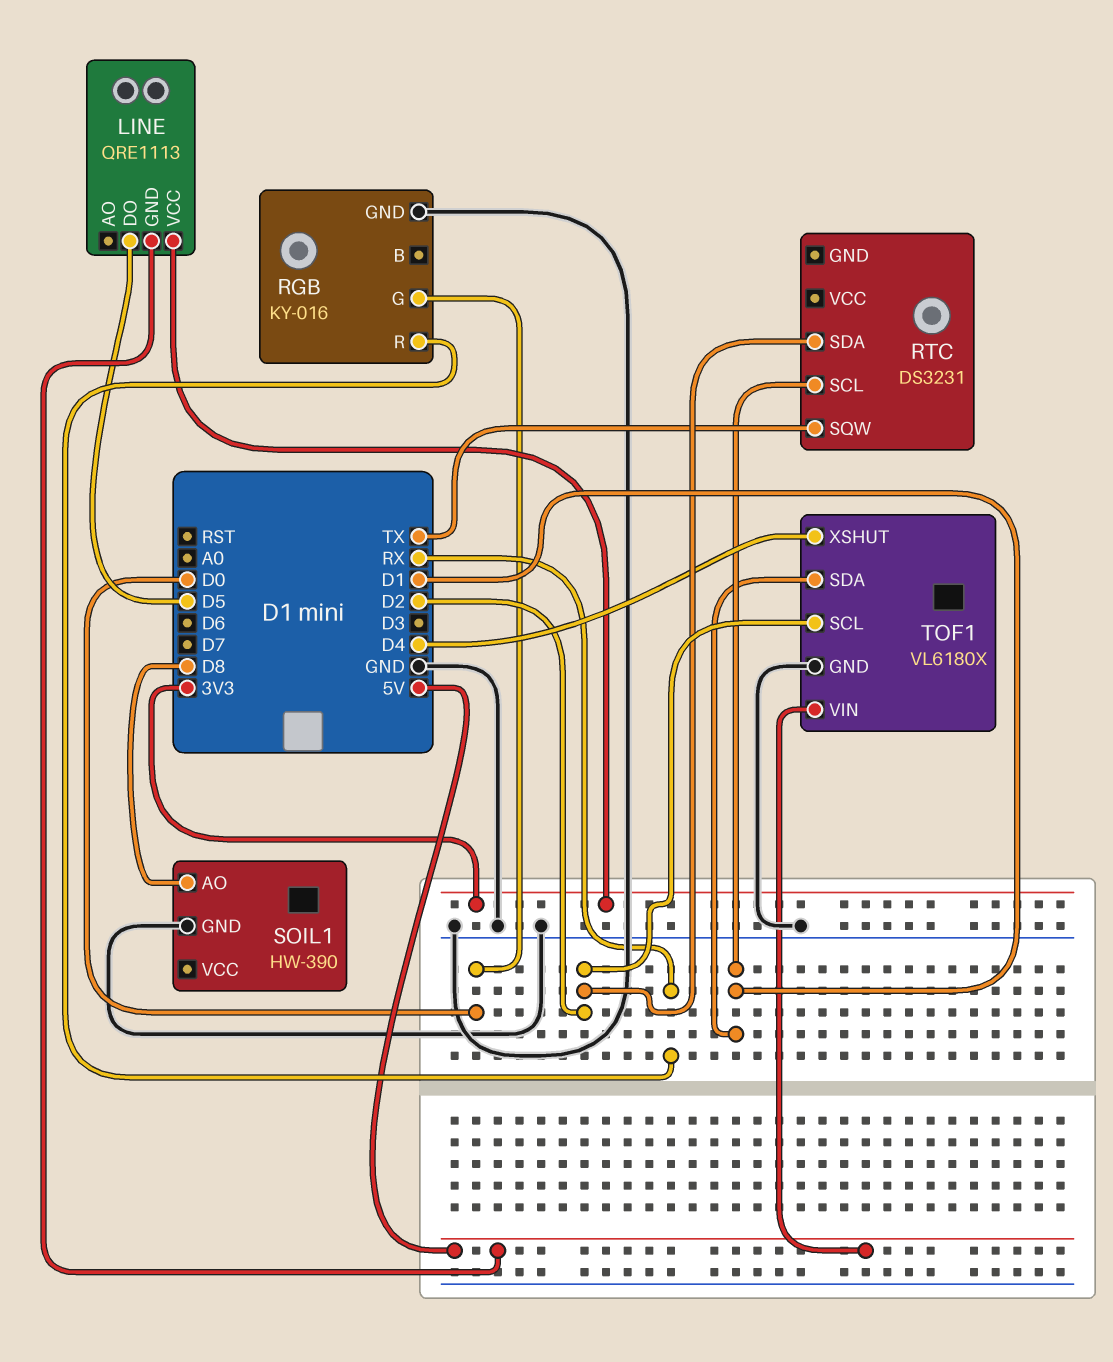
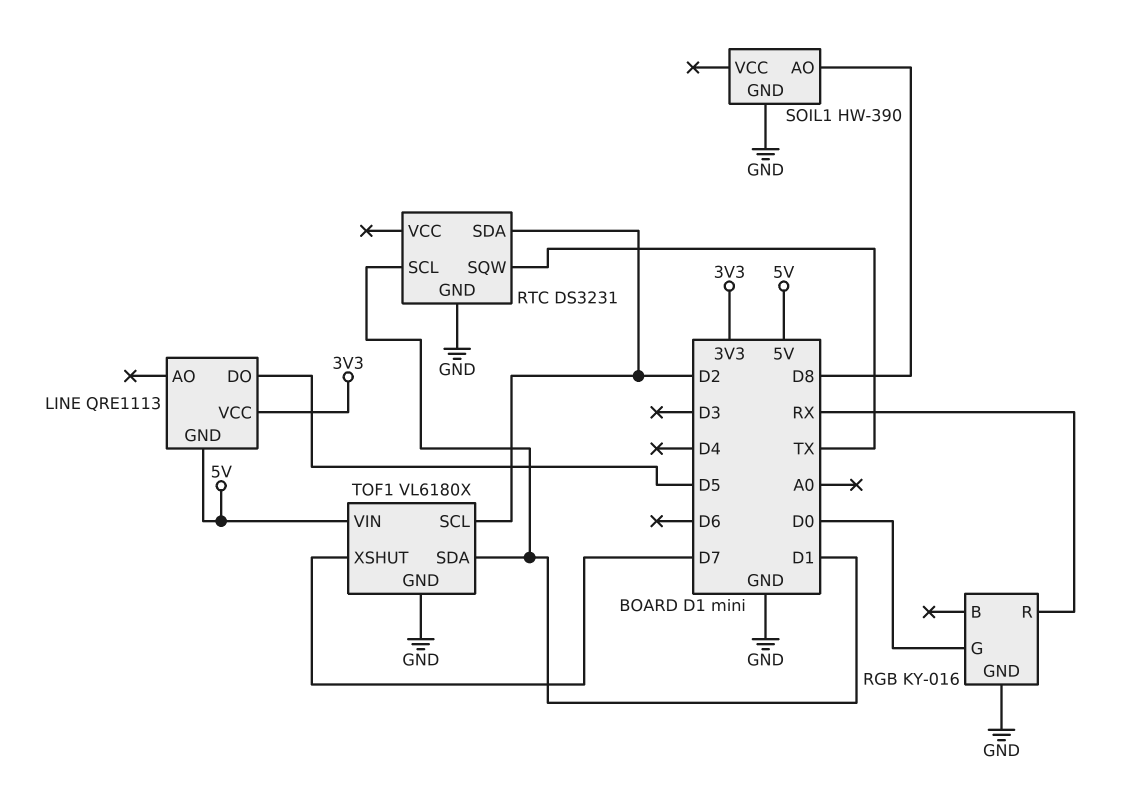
RTC pin GND: none -> GND
TOF1 pin XSHUT: D4 -> D7

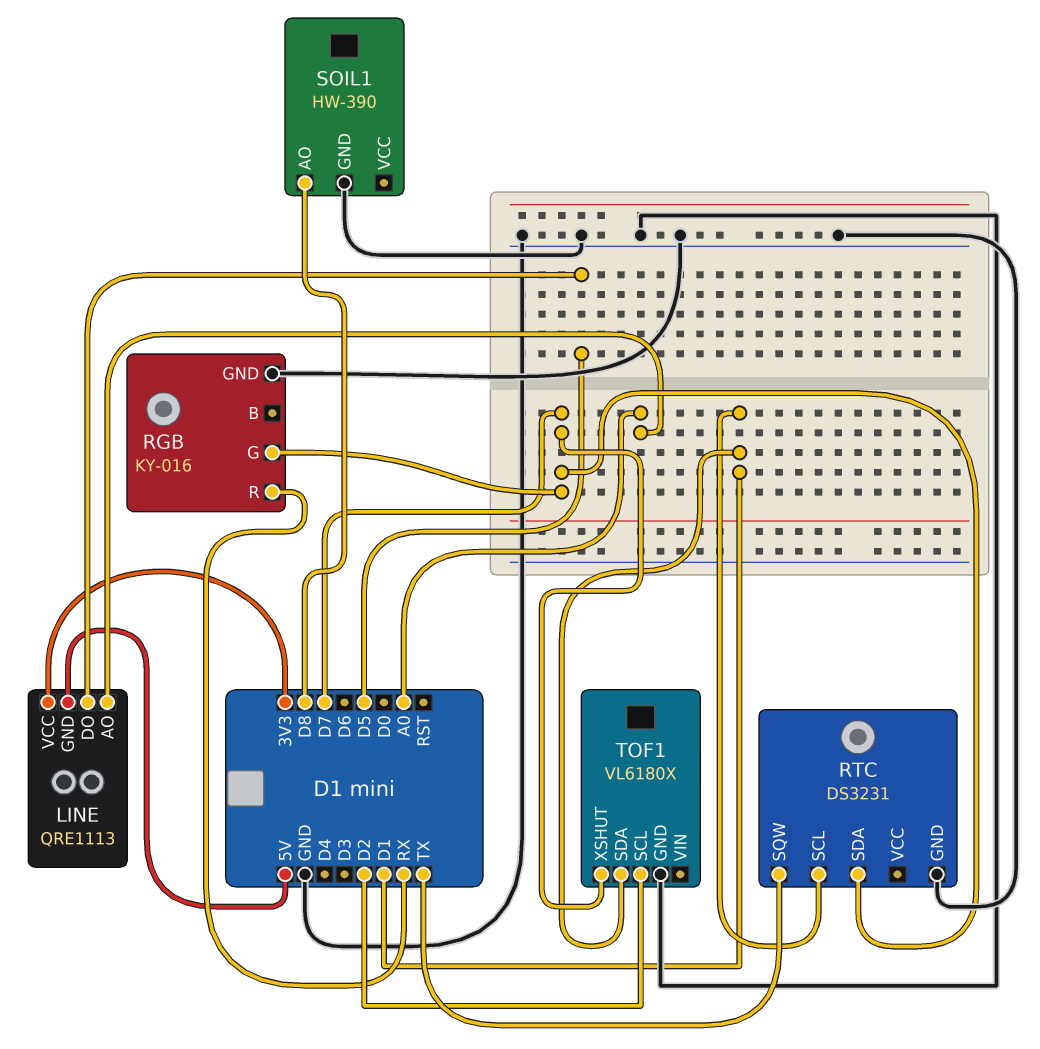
LINE pin AO: none -> A0
RGB pin G: D0 -> D7
RTC pin SDA: D2 -> D7
TOF1 pin VIN: 5V -> none

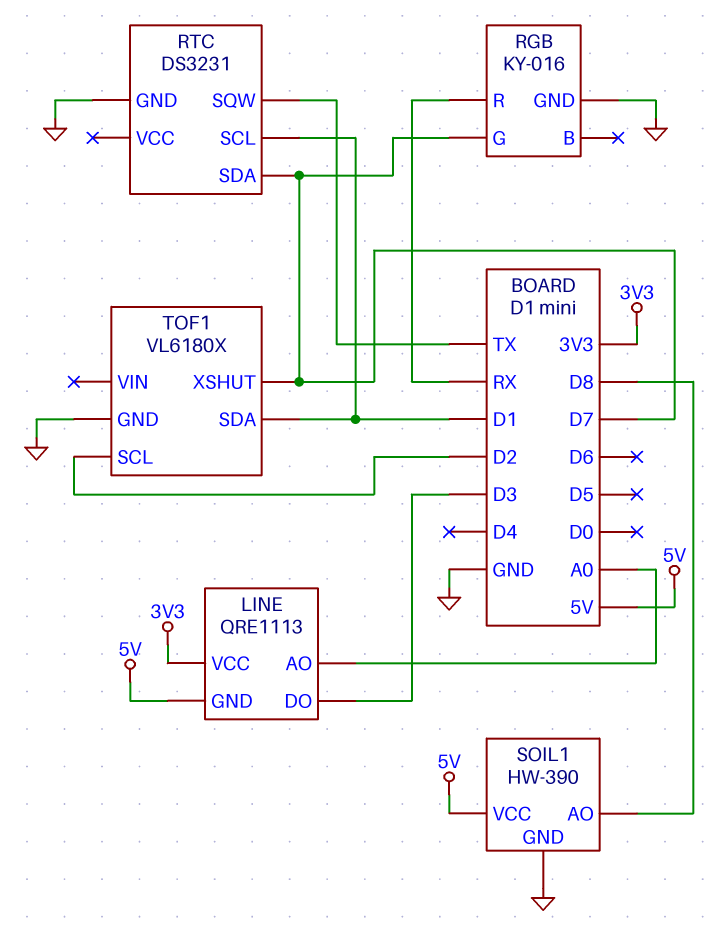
LINE pin DO: D5 -> D3
SOIL1 pin VCC: none -> 5V

